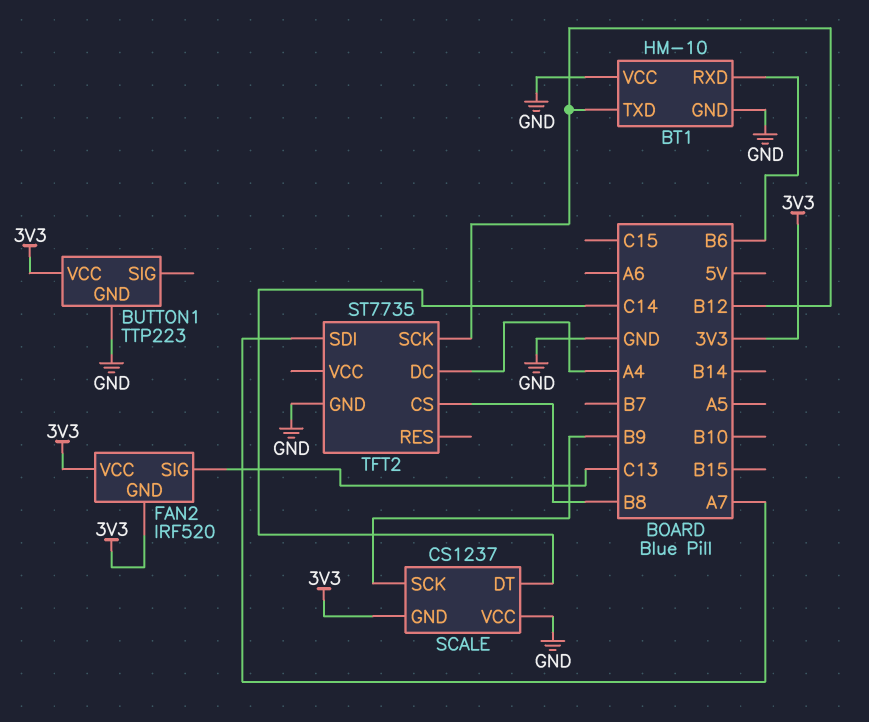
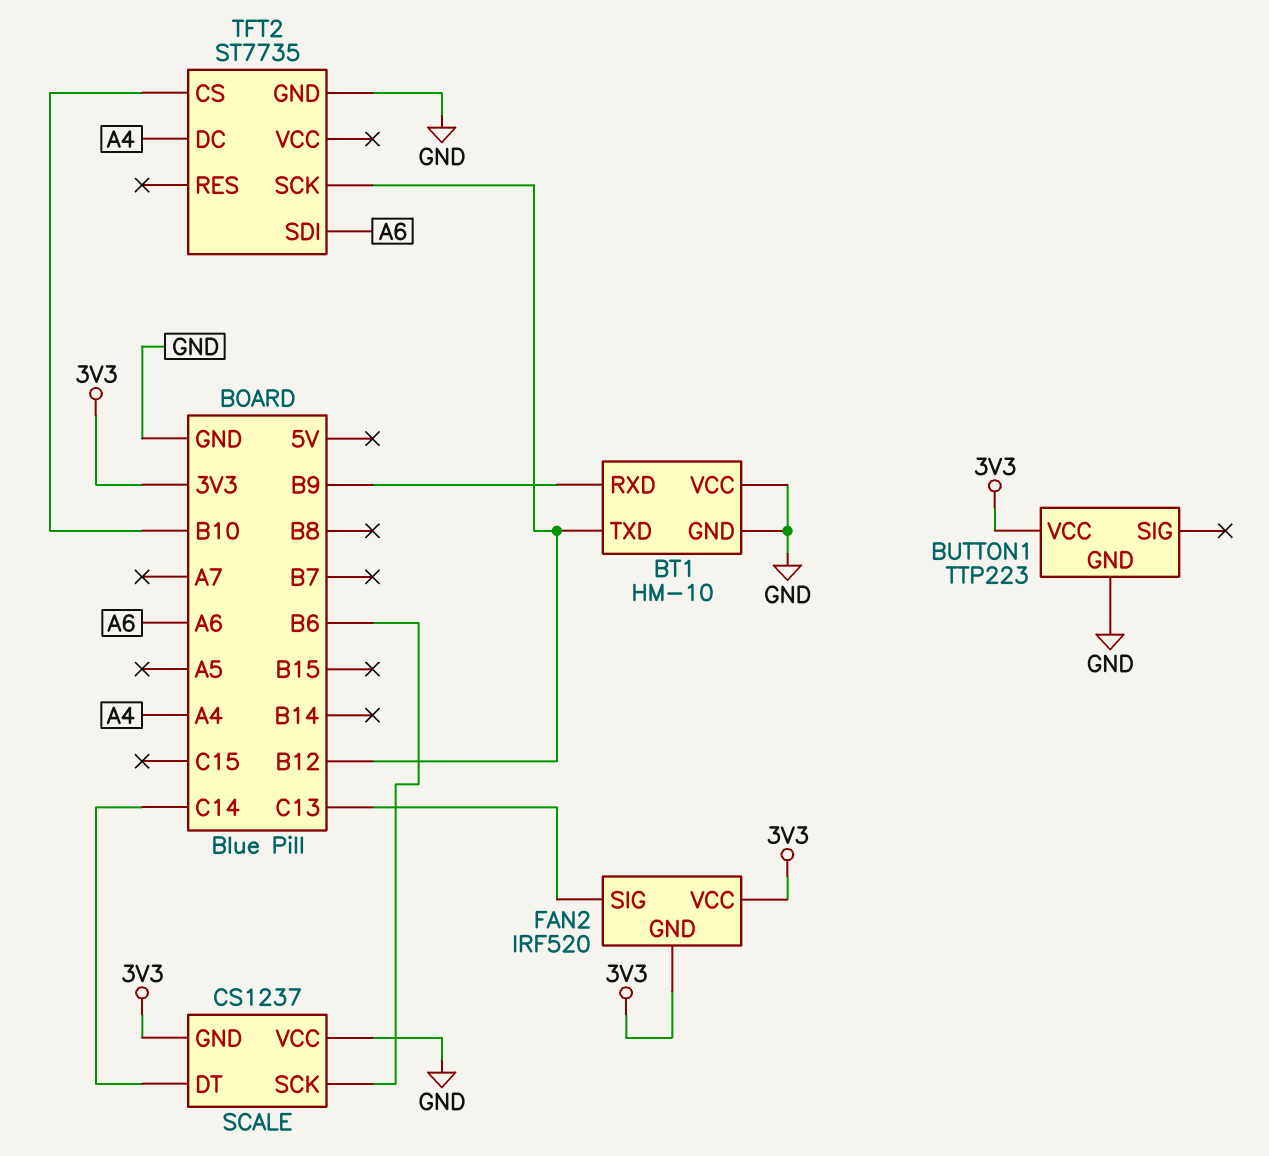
BT1 pin RXD: B6 -> B9
SCALE pin SCK: B9 -> B6
TFT2 pin CS: B8 -> B10
TFT2 pin SDI: A7 -> A6

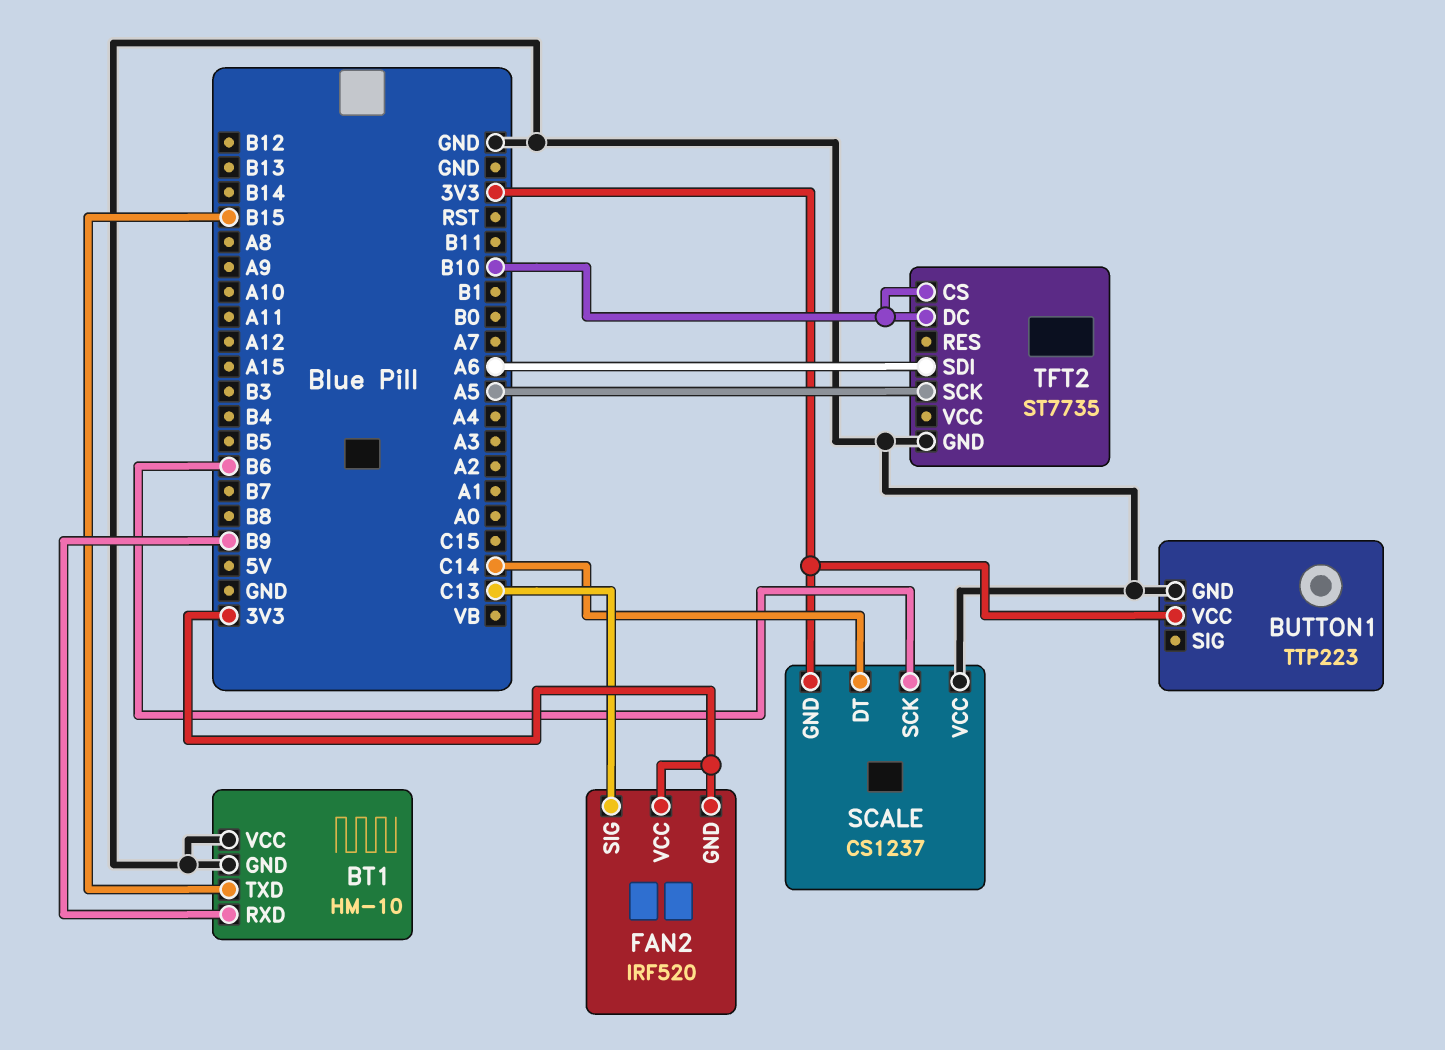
BT1 pin TXD: B12 -> B15
TFT2 pin DC: A4 -> B10
TFT2 pin SCK: B12 -> A5

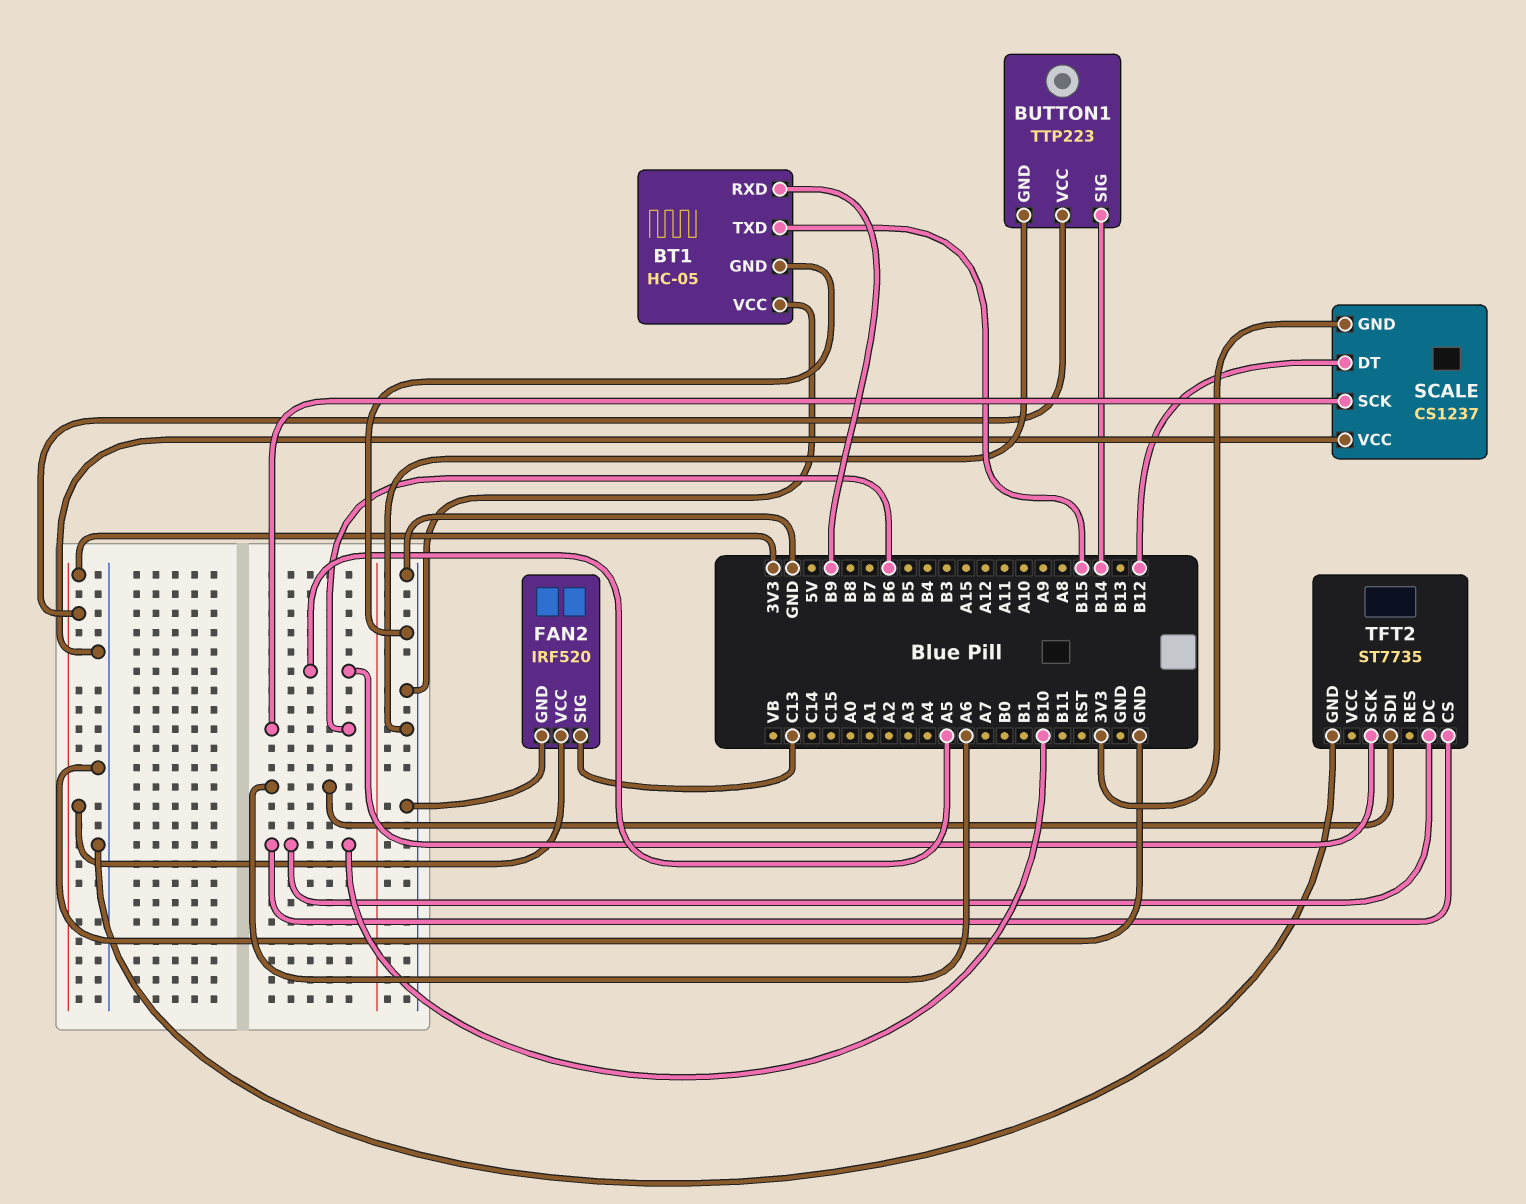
BT1: HM-10 -> HC-05
BUTTON1 pin SIG: none -> B14
FAN2 pin GND: 3V3 -> GND
SCALE pin DT: C14 -> B12

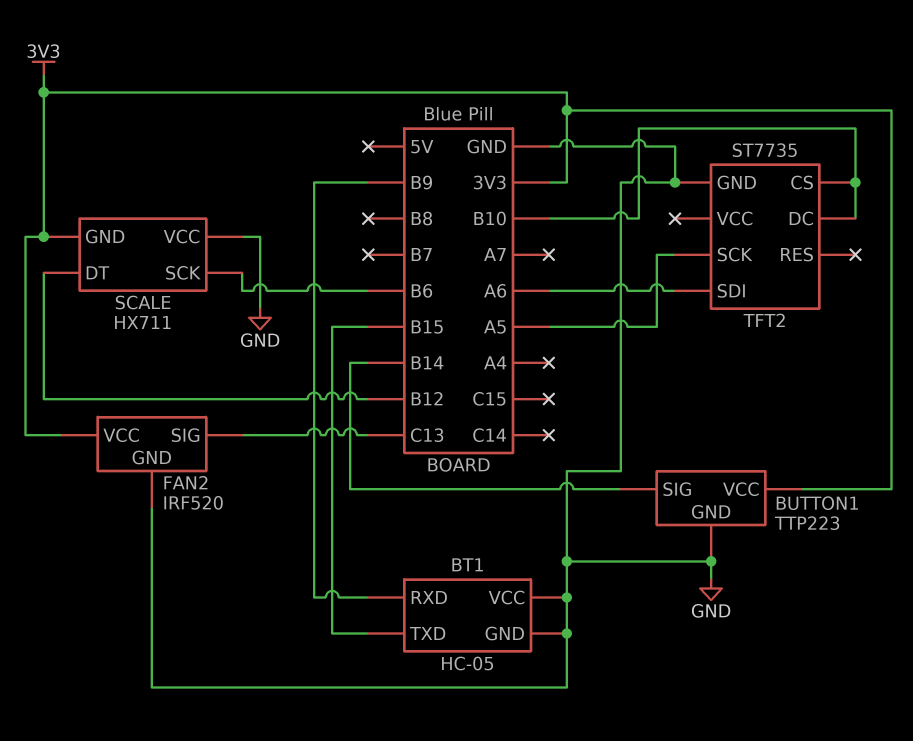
SCALE: CS1237 -> HX711

